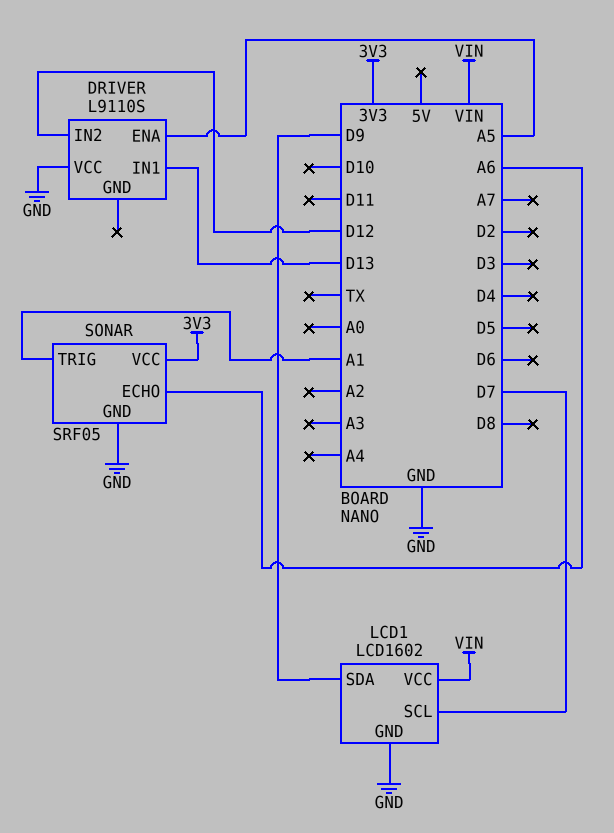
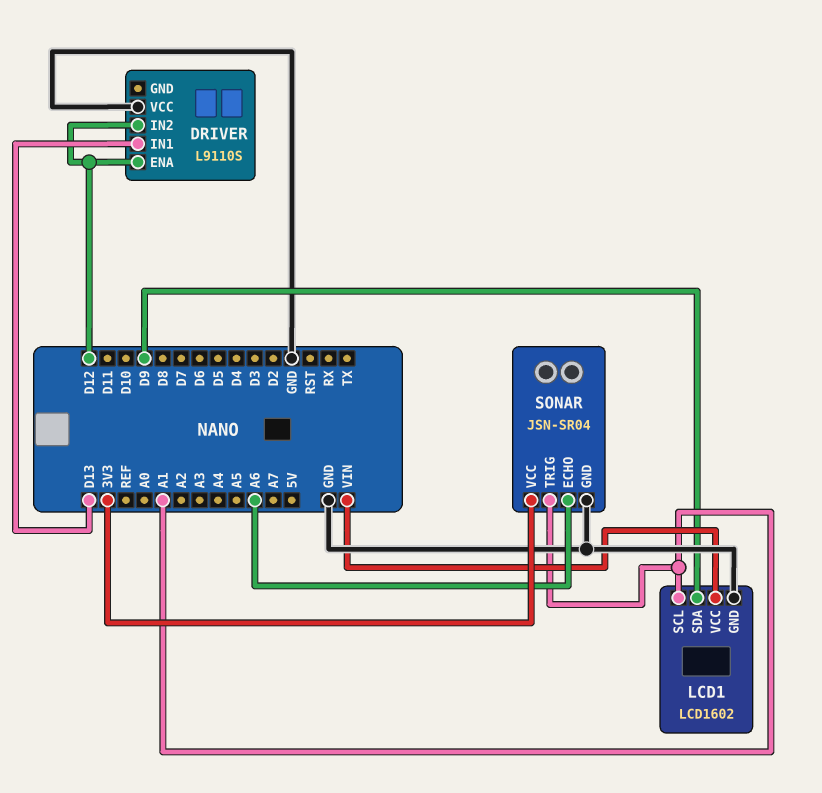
DRIVER pin ENA: A5 -> D12
LCD1 pin SCL: D7 -> A1
SONAR: SRF05 -> JSN-SR04

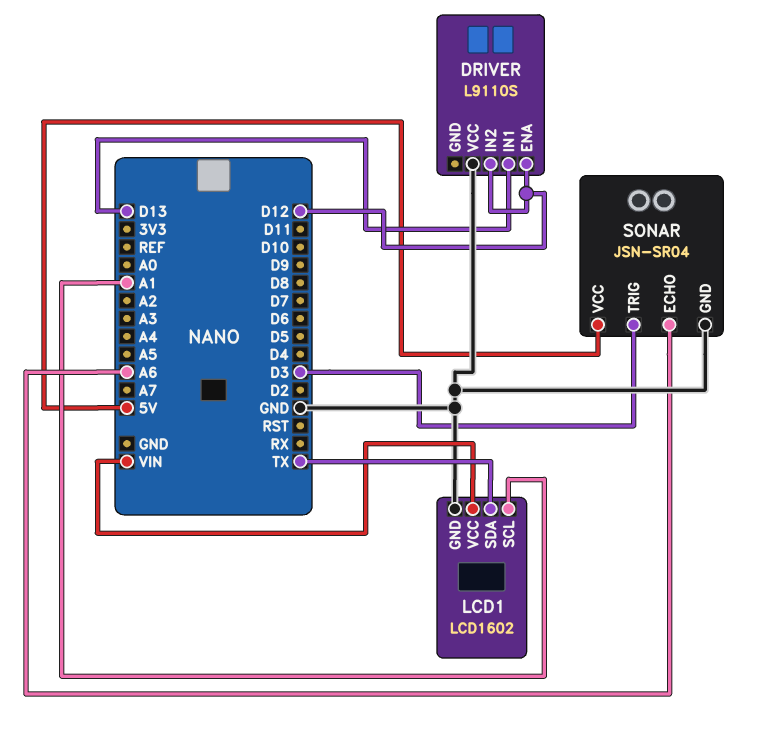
LCD1 pin SDA: D9 -> TX
SONAR pin TRIG: A1 -> D3
SONAR pin VCC: 3V3 -> 5V

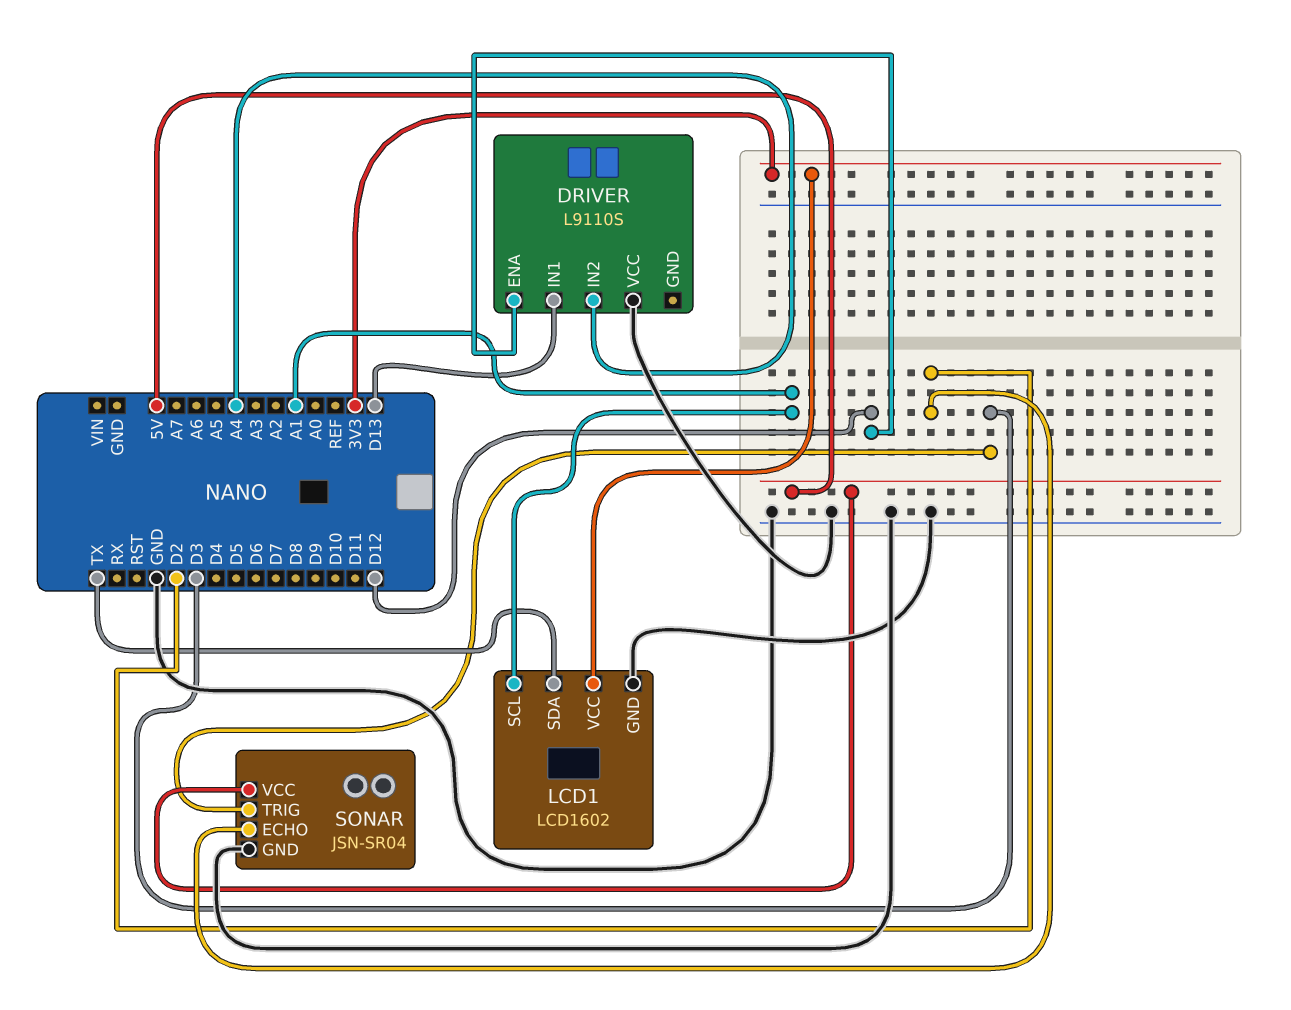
DRIVER pin IN2: D12 -> A4
LCD1 pin VCC: VIN -> 3V3
SONAR pin ECHO: A6 -> D2

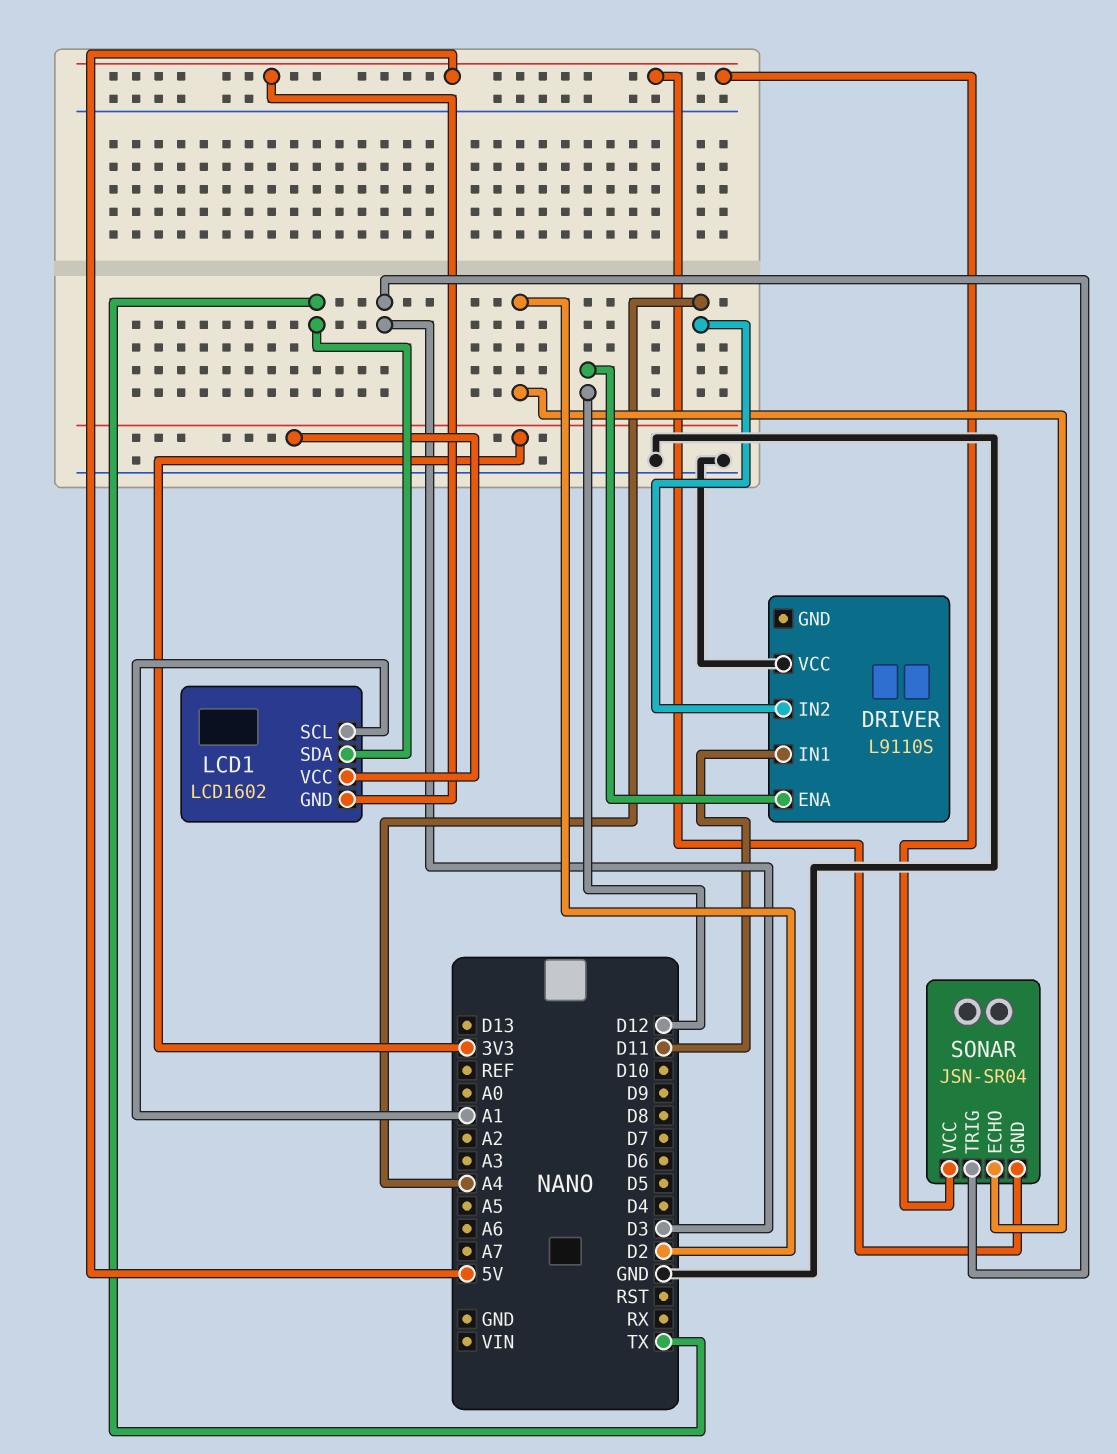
DRIVER pin IN1: D13 -> D11
LCD1 pin GND: GND -> 5V
SONAR pin GND: GND -> 5V

